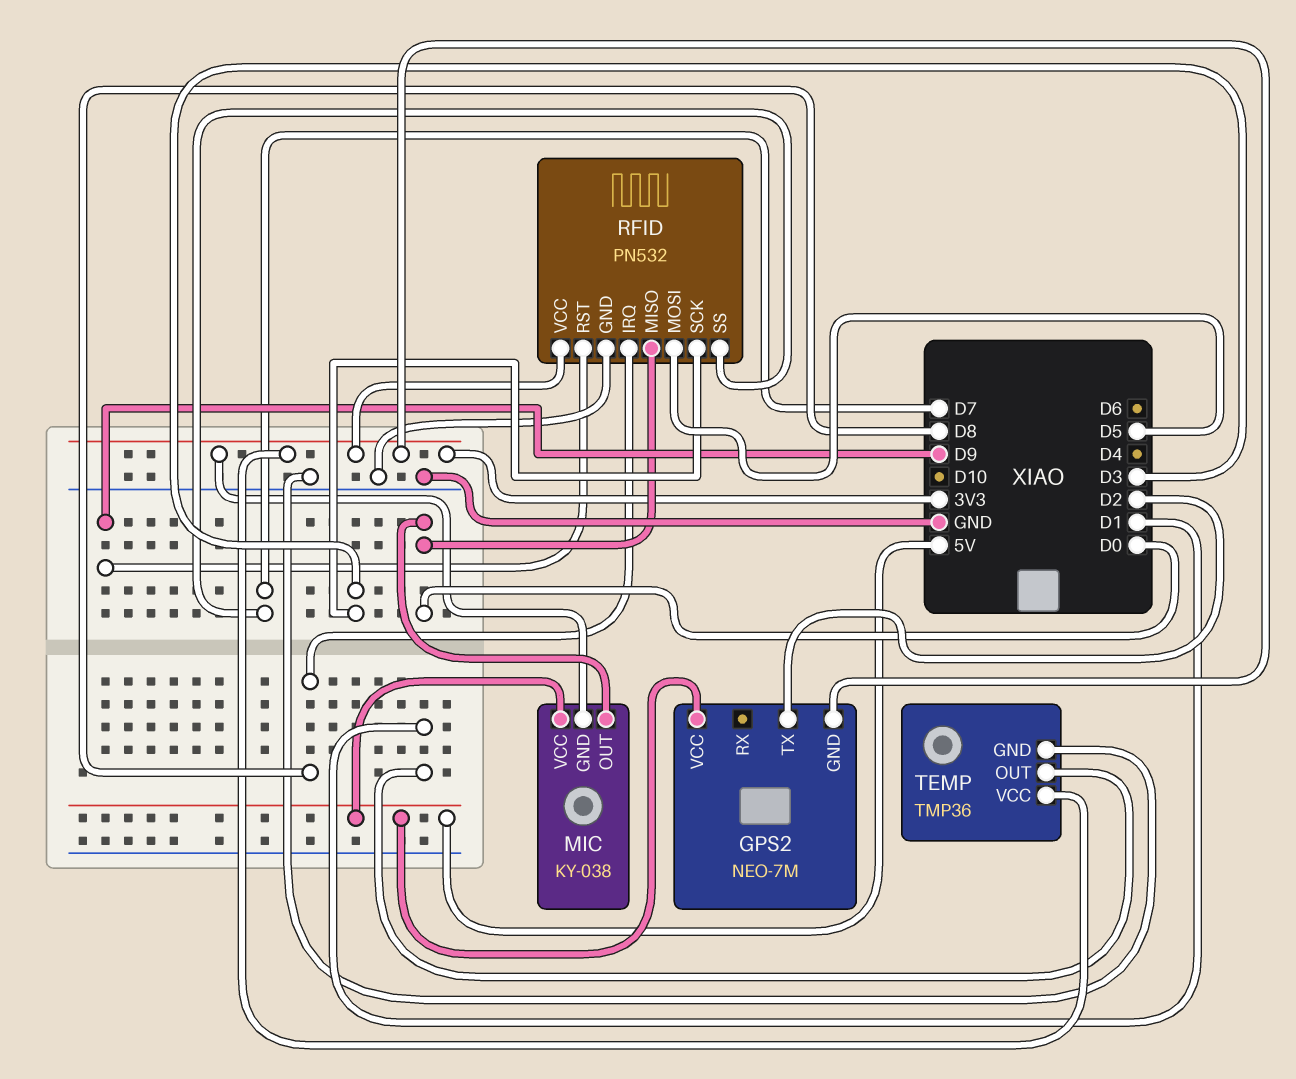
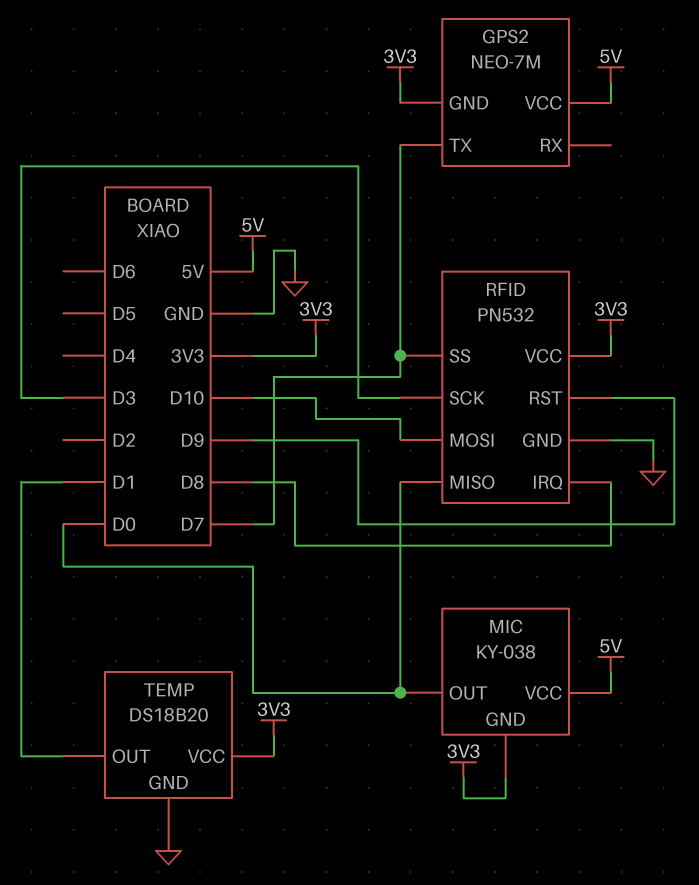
GPS2 pin TX: D2 -> D7
RFID pin MOSI: D5 -> D10
TEMP: TMP36 -> DS18B20

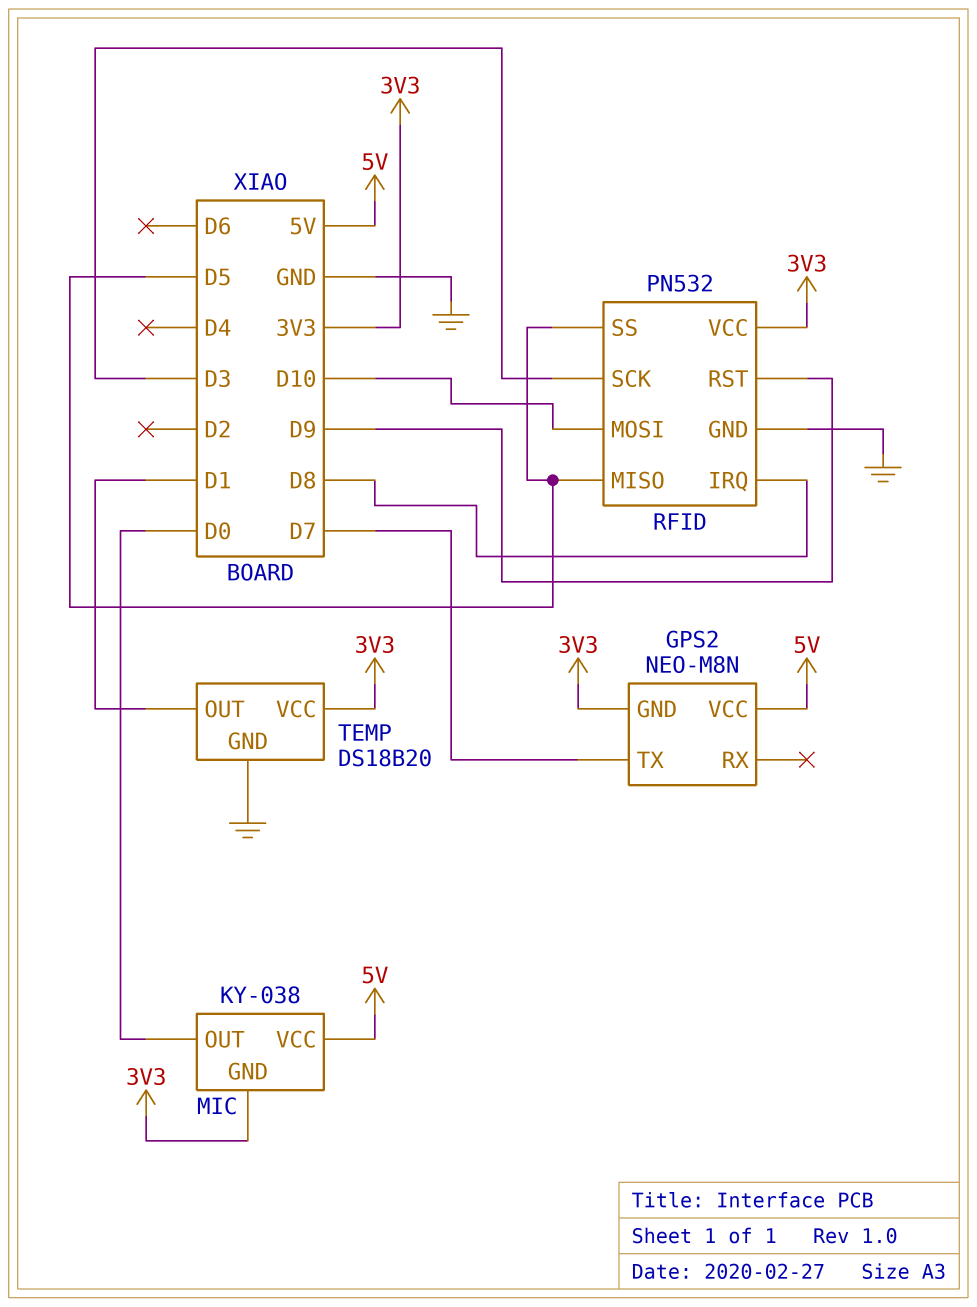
GPS2: NEO-7M -> NEO-M8N
RFID pin MISO: D0 -> D5
RFID pin SS: D7 -> D5

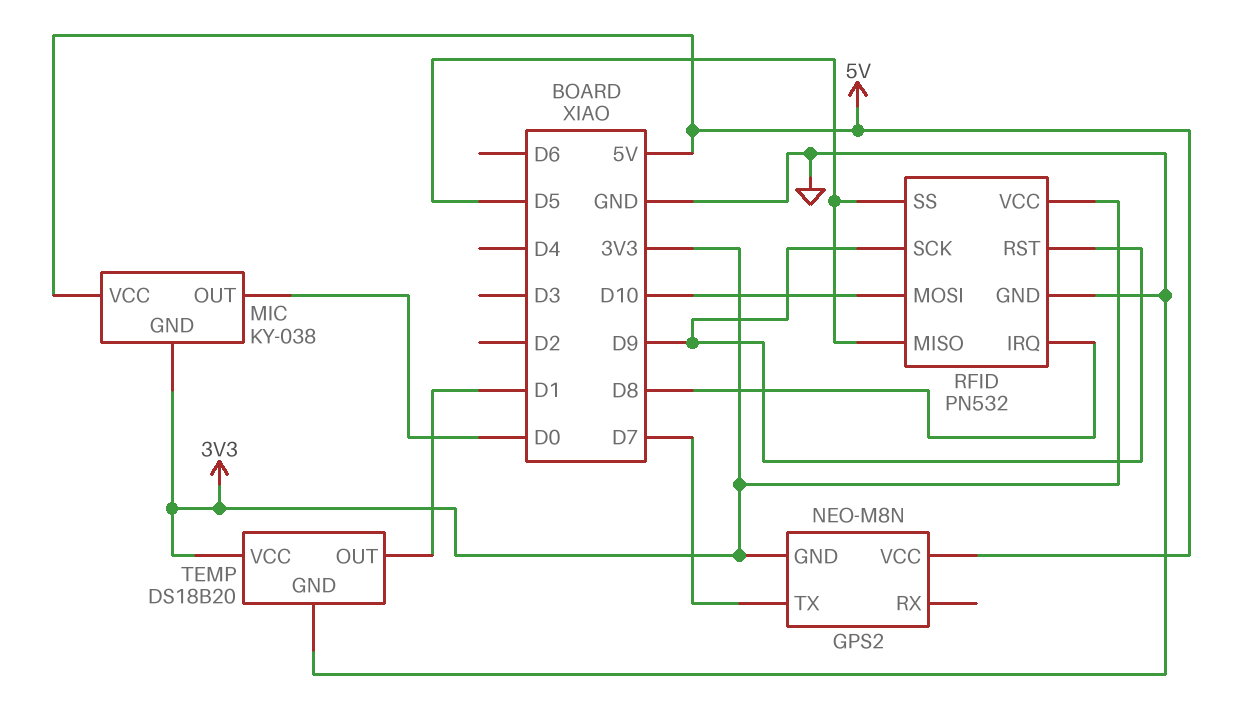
RFID pin SCK: D3 -> D9

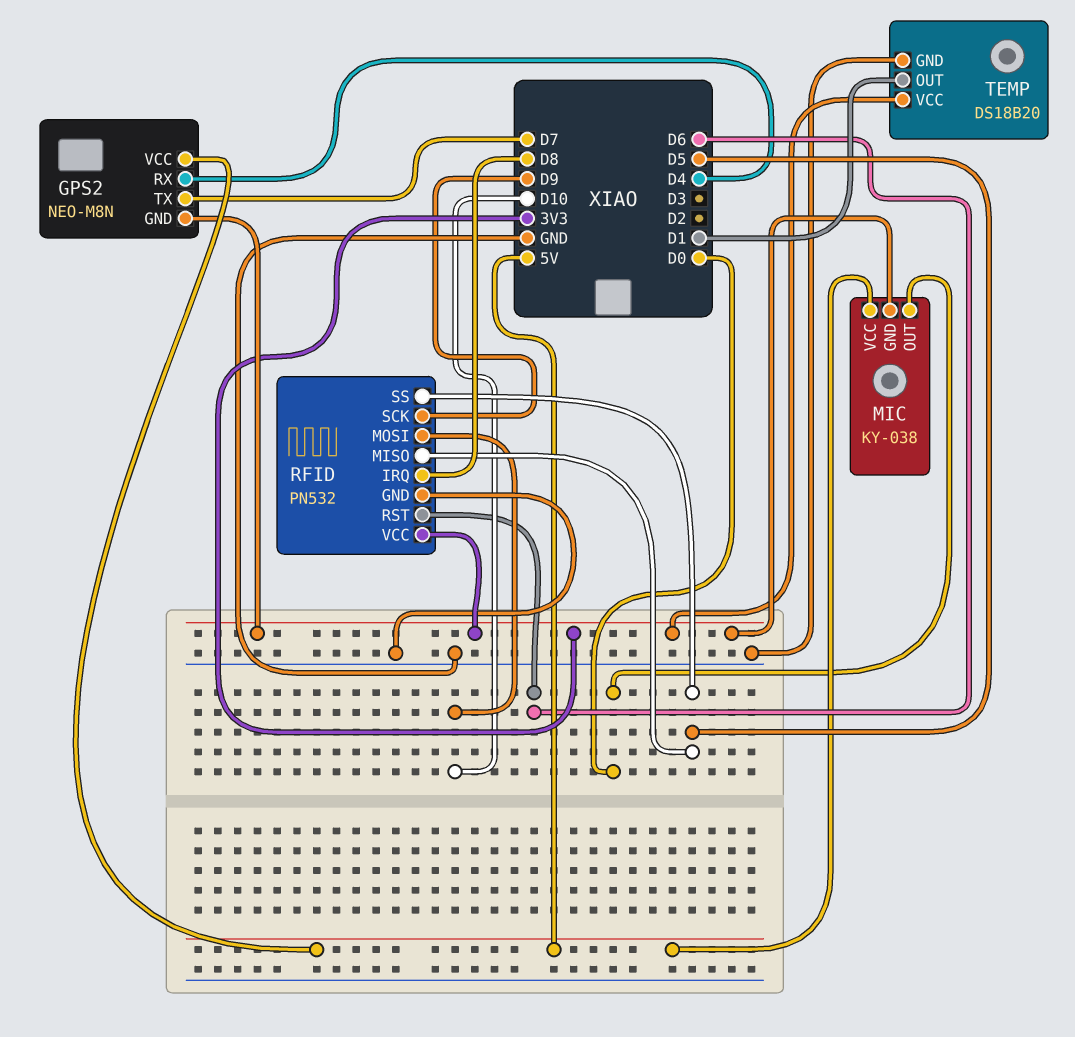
GPS2 pin RX: none -> D4
RFID pin RST: D9 -> D6

